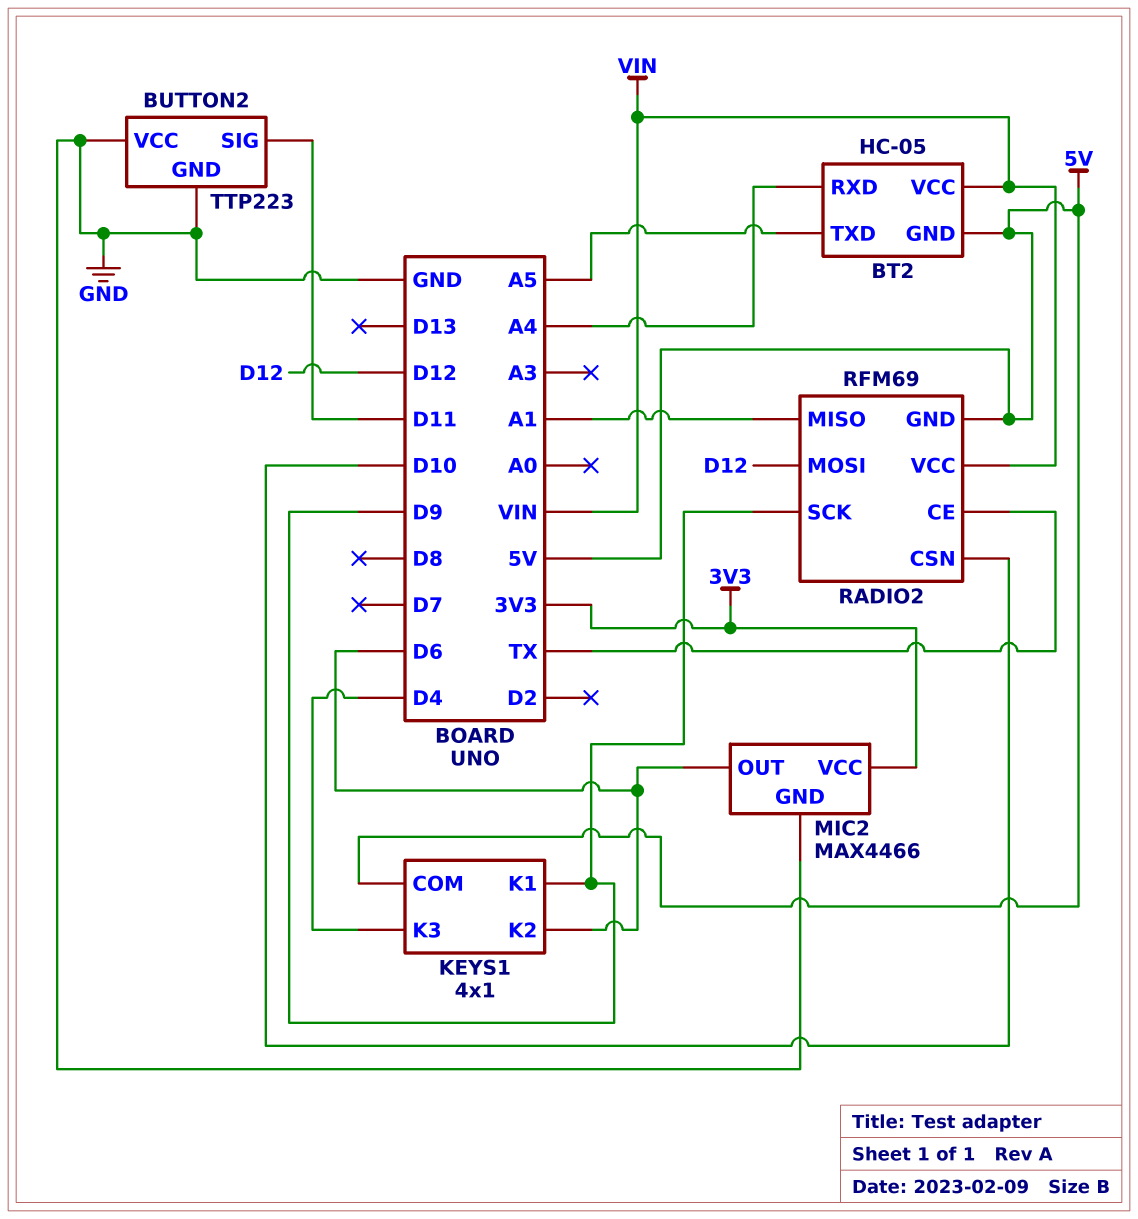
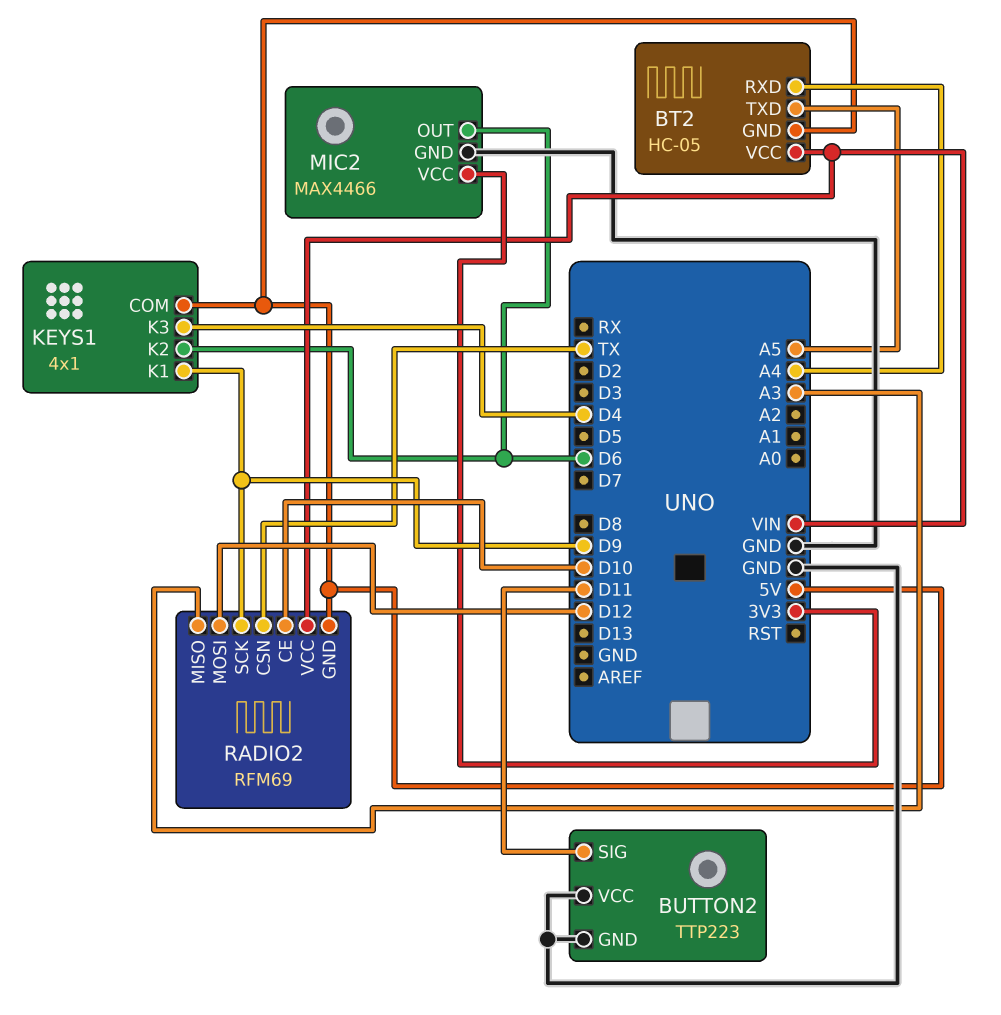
RADIO2 pin CE: TX -> D10
RADIO2 pin CSN: D10 -> TX
RADIO2 pin MISO: A1 -> A3

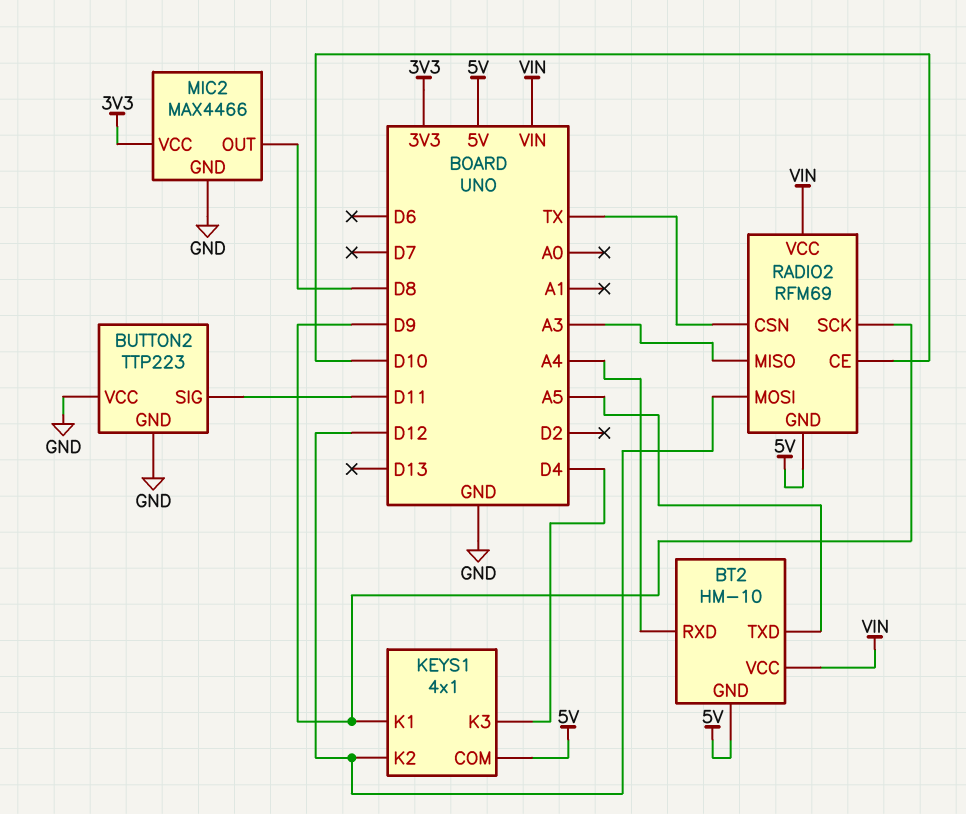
BT2: HC-05 -> HM-10
KEYS1 pin K2: D6 -> D12
MIC2 pin OUT: D6 -> D8

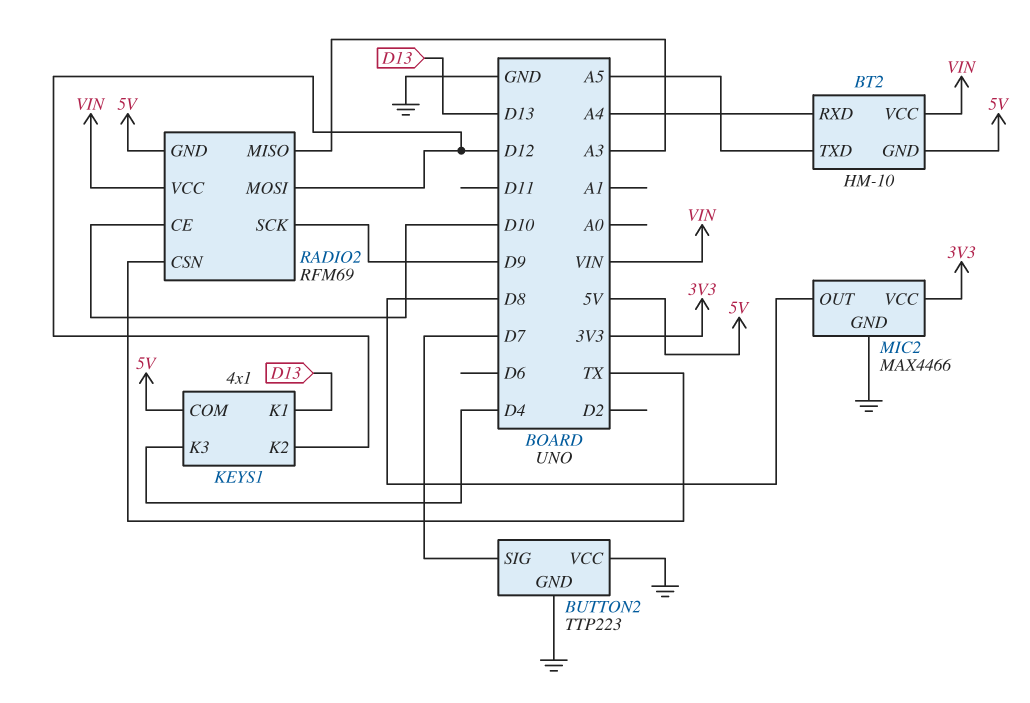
BUTTON2 pin SIG: D11 -> D7
KEYS1 pin K1: D9 -> D13

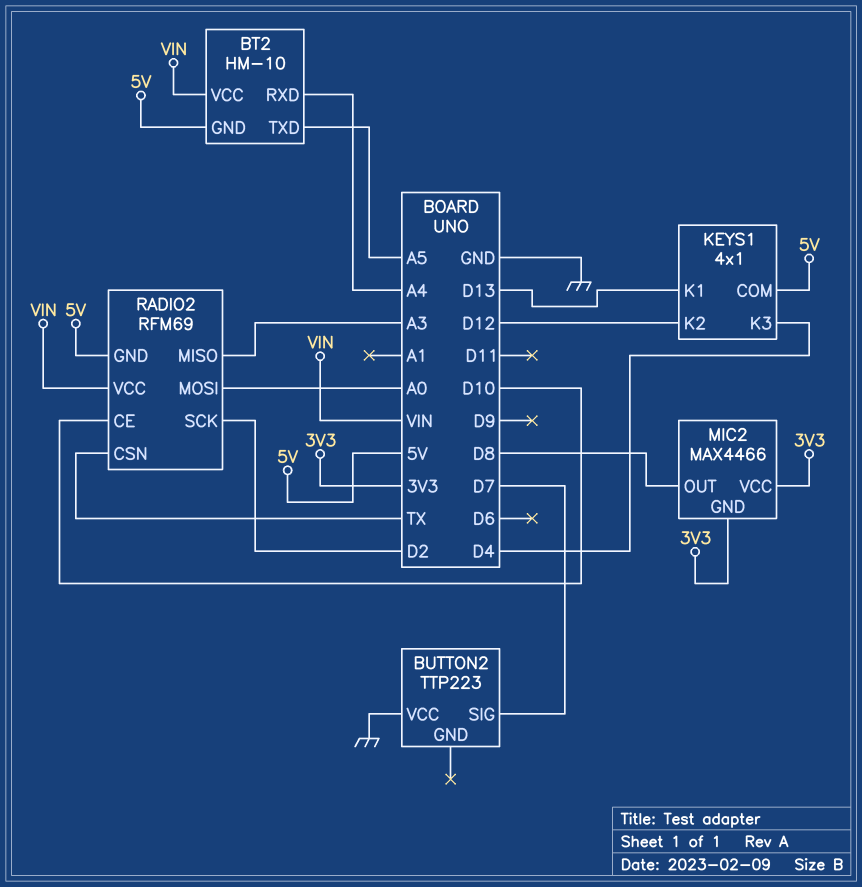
BUTTON2 pin GND: GND -> none
MIC2 pin GND: GND -> 3V3
RADIO2 pin MOSI: D12 -> A0
RADIO2 pin SCK: D9 -> D2

